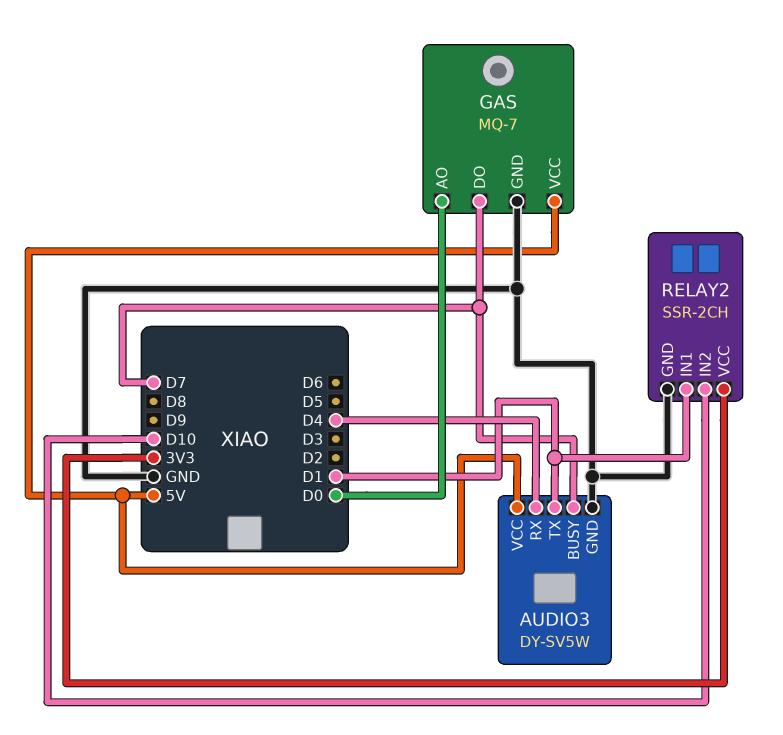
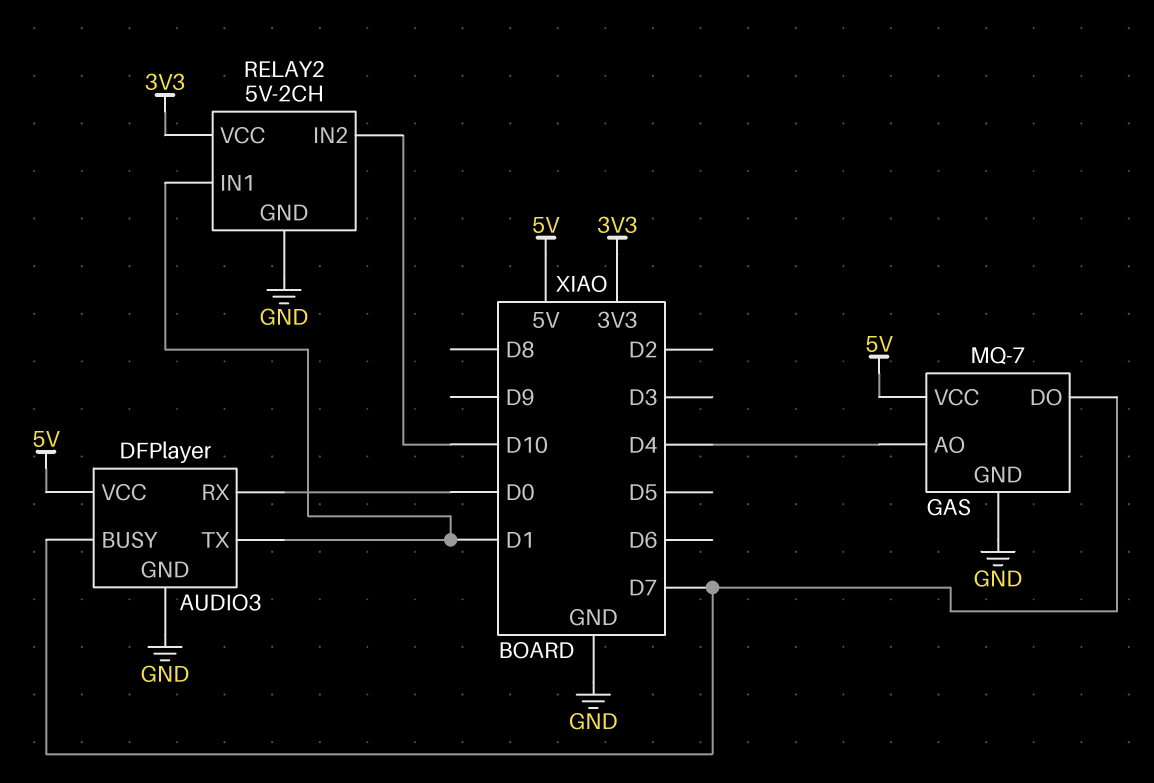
AUDIO3: DY-SV5W -> DFPlayer
AUDIO3 pin RX: D4 -> D0
GAS pin AO: D0 -> D4
RELAY2: SSR-2CH -> 5V-2CH

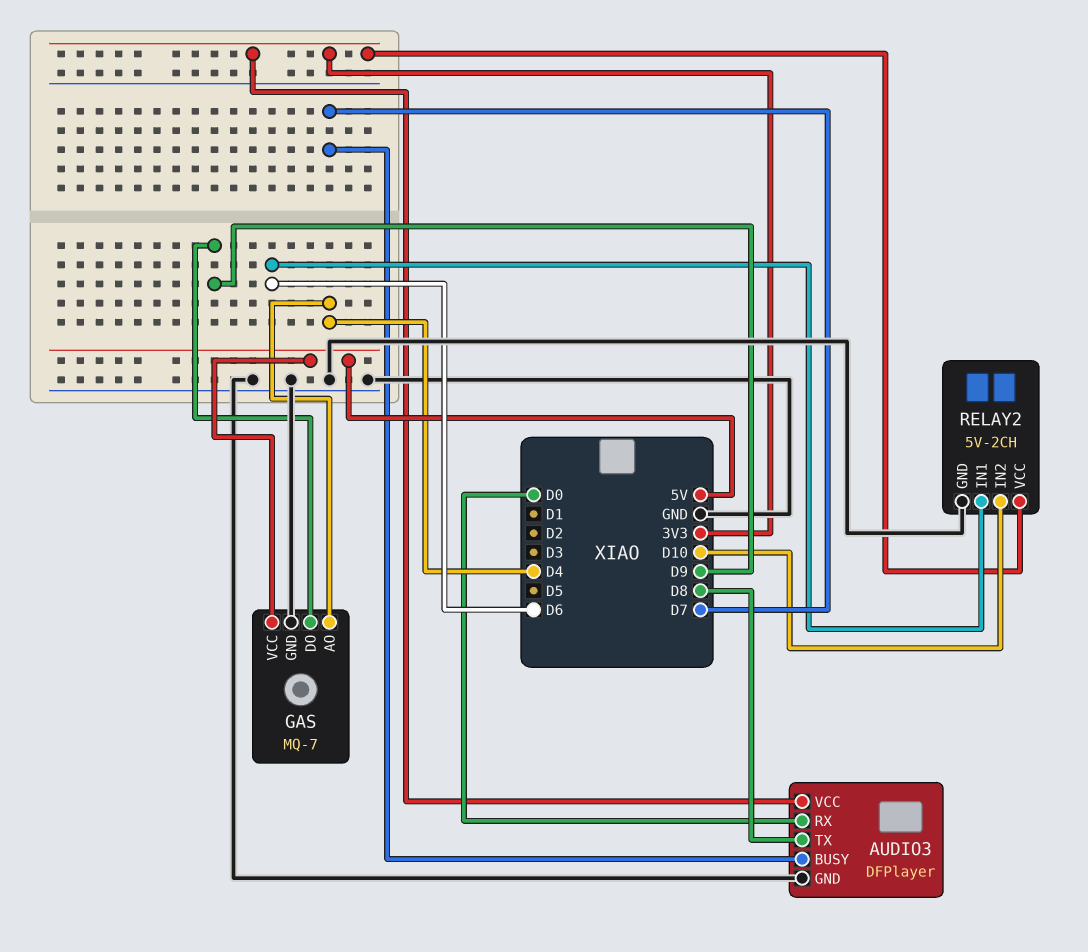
AUDIO3 pin TX: D1 -> D8
AUDIO3 pin VCC: 5V -> 3V3
GAS pin DO: D7 -> D9
RELAY2 pin IN1: D1 -> D6

